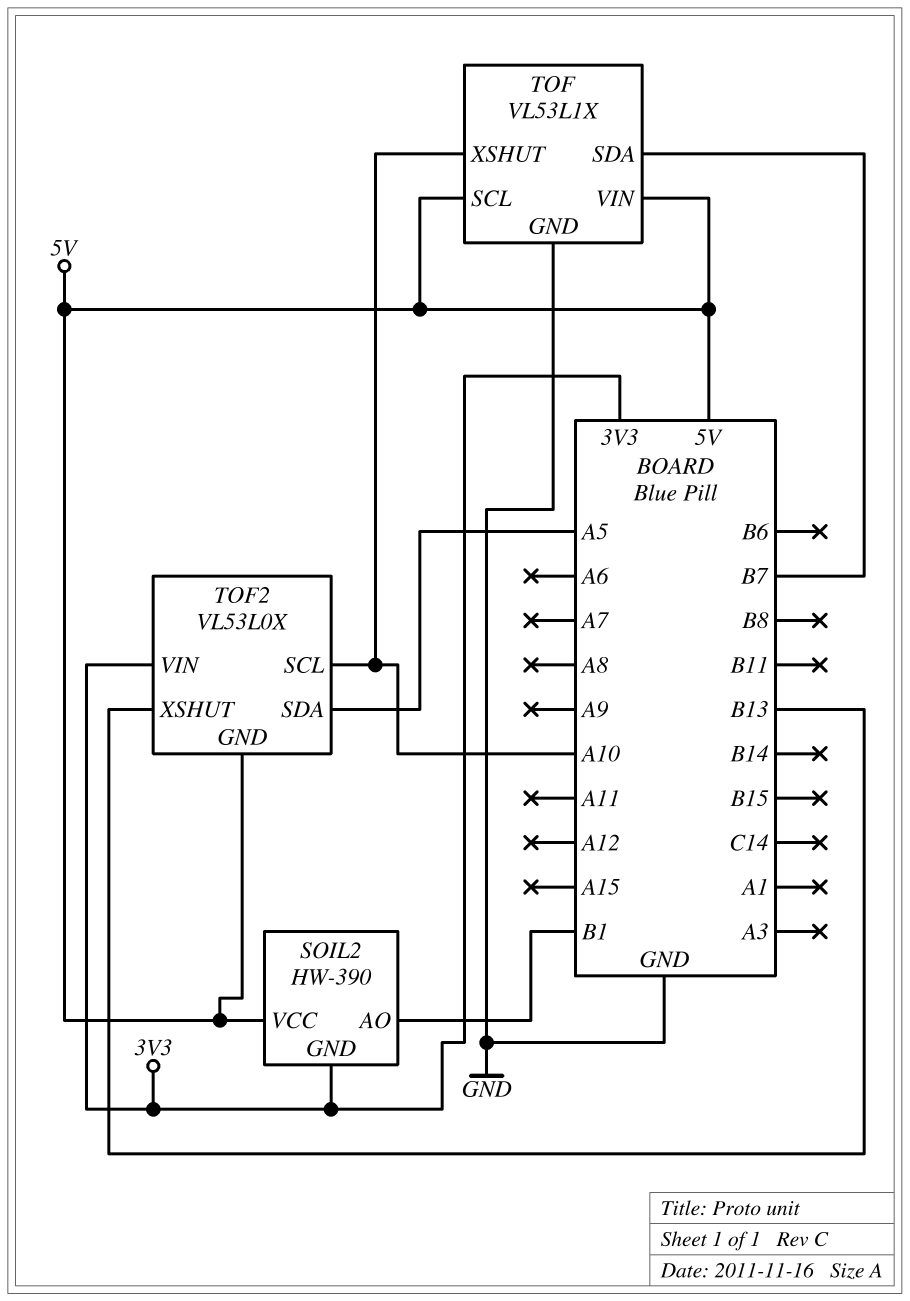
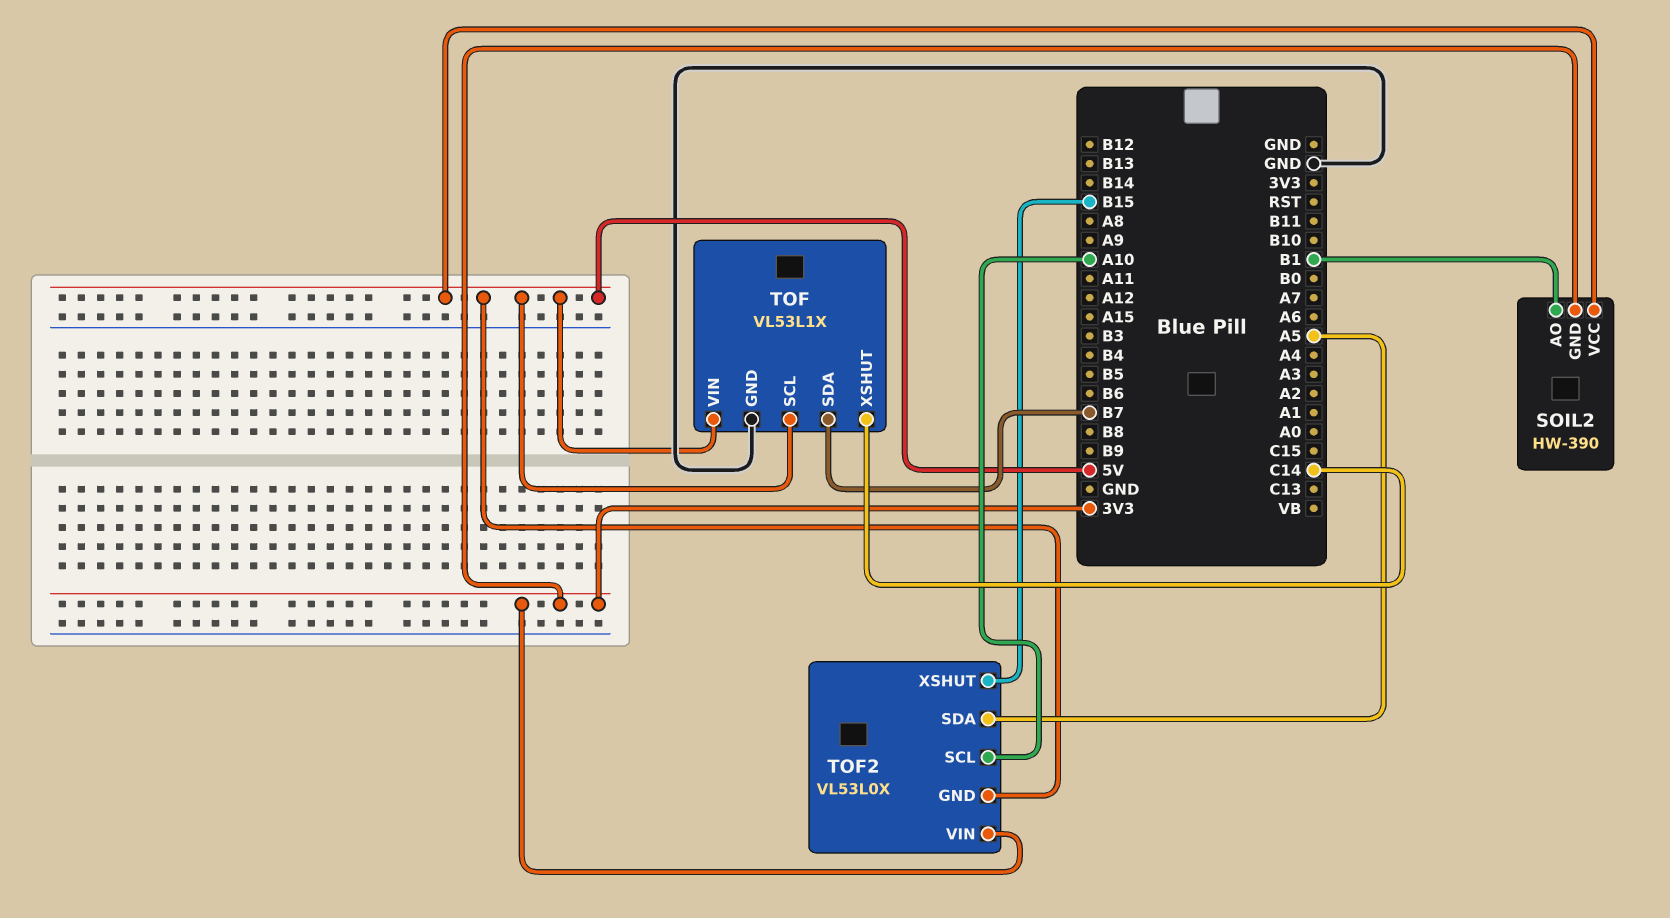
TOF pin XSHUT: A10 -> C14
TOF2 pin XSHUT: B13 -> B15

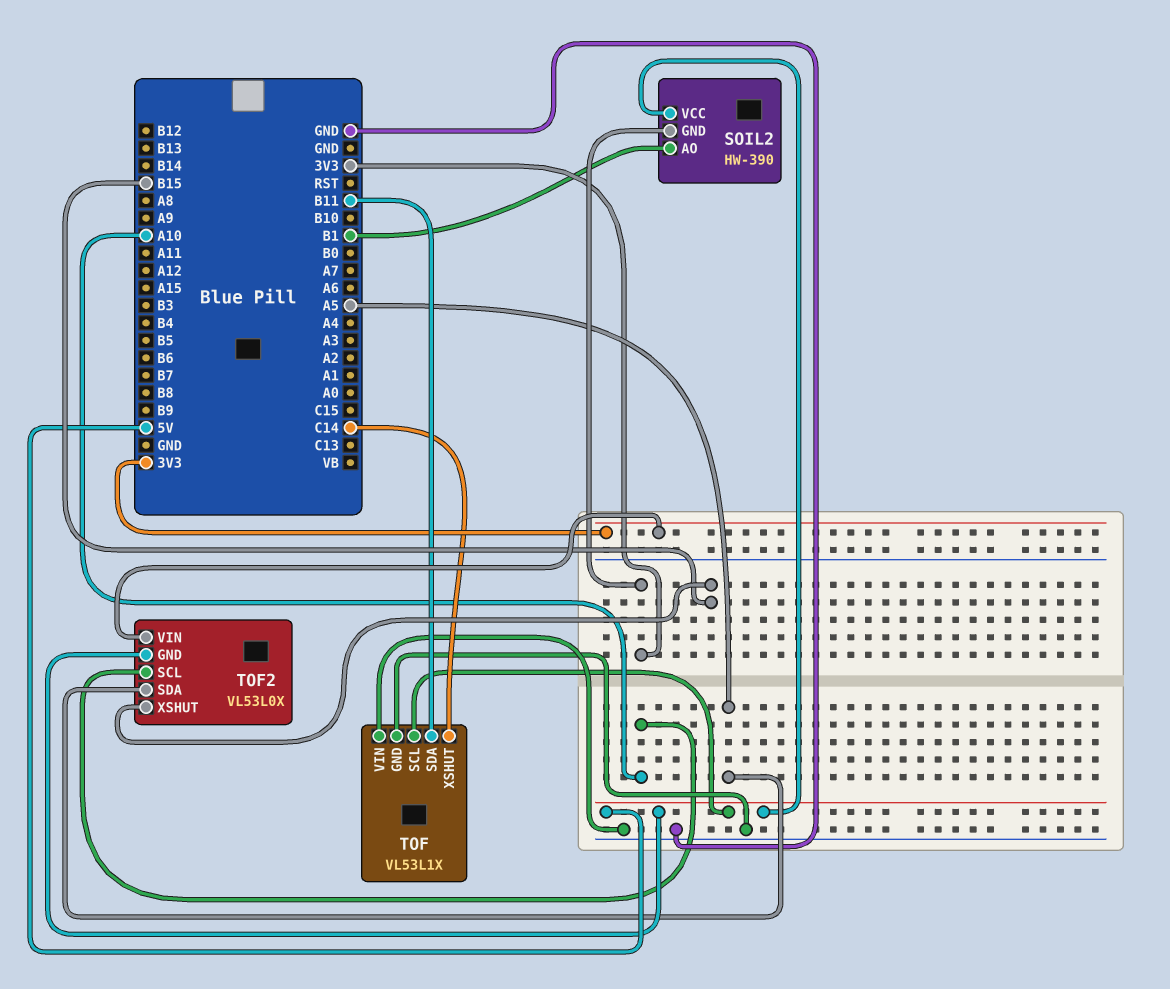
TOF pin SDA: B7 -> B11
TOF pin VIN: 5V -> GND

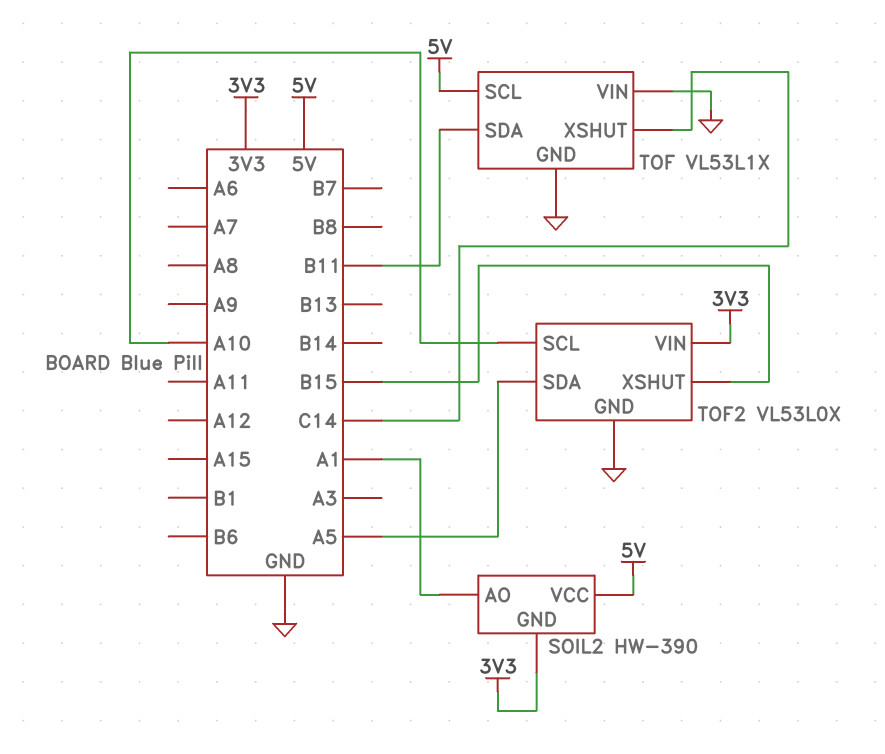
SOIL2 pin AO: B1 -> A1
TOF2 pin GND: 5V -> GND

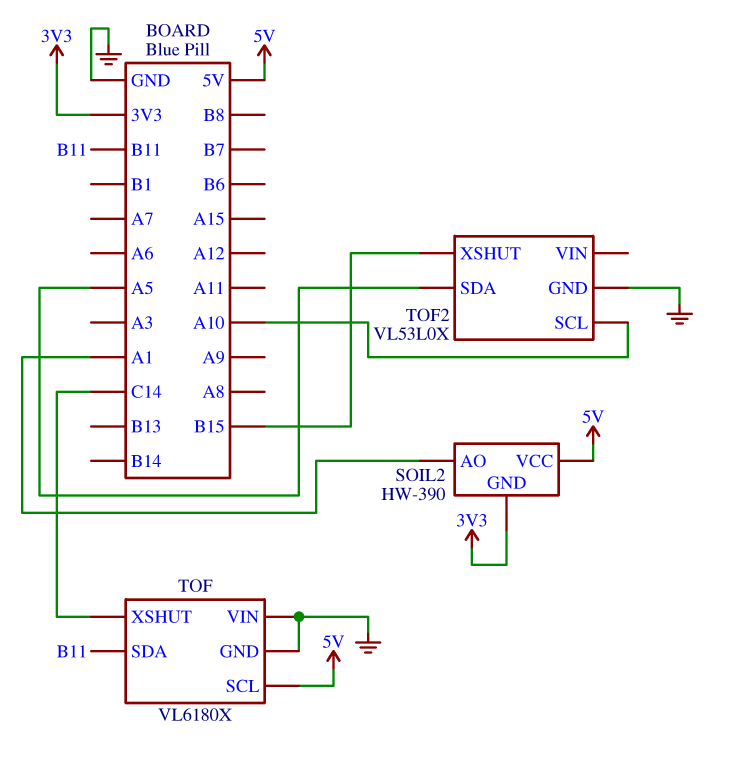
TOF: VL53L1X -> VL6180X
TOF2 pin VIN: 3V3 -> none

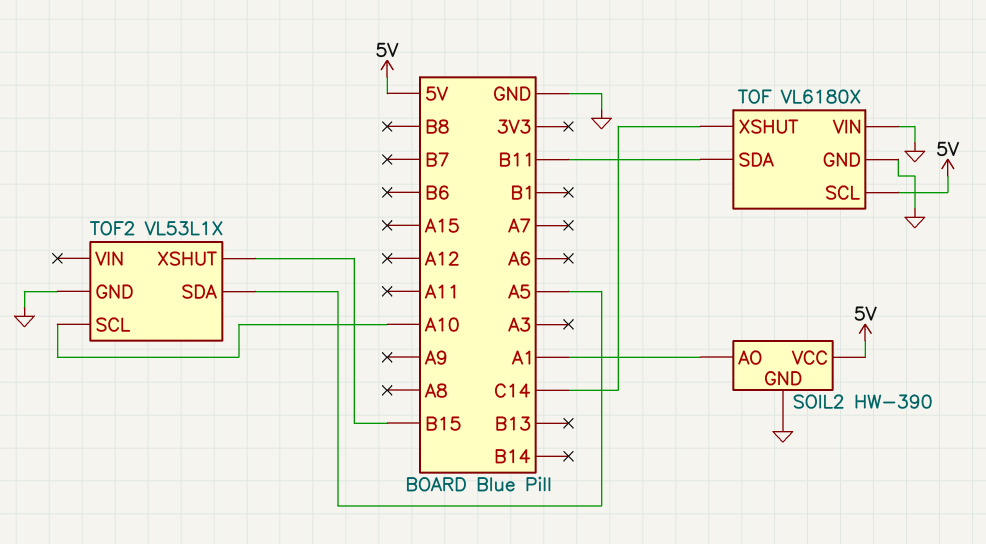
SOIL2 pin GND: 3V3 -> GND
TOF2: VL53L0X -> VL53L1X

